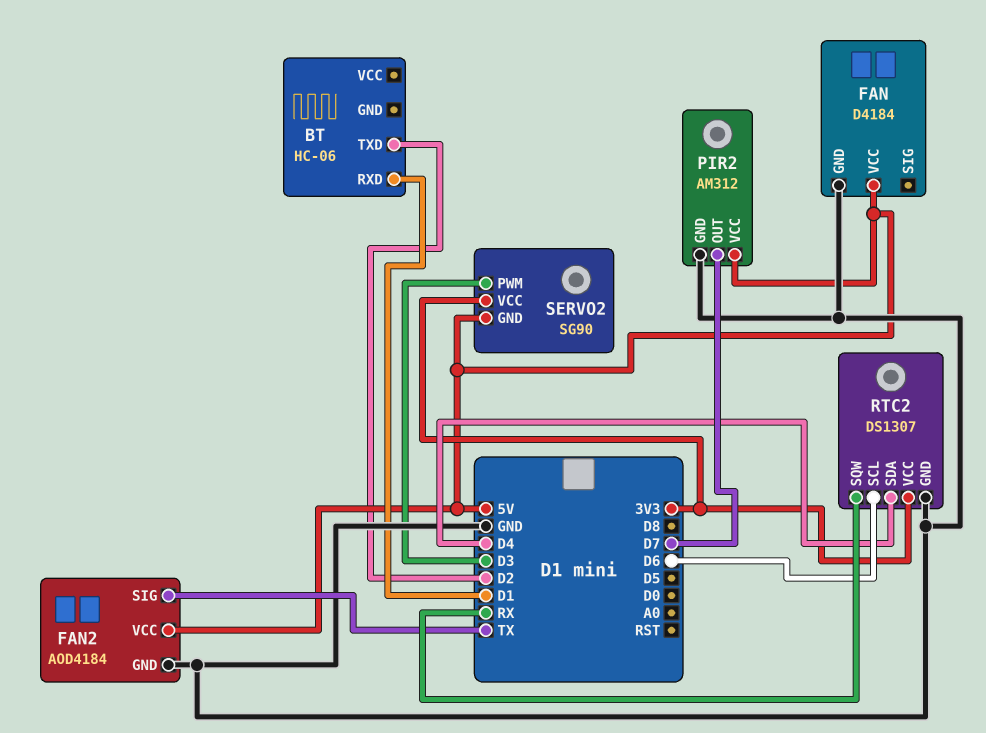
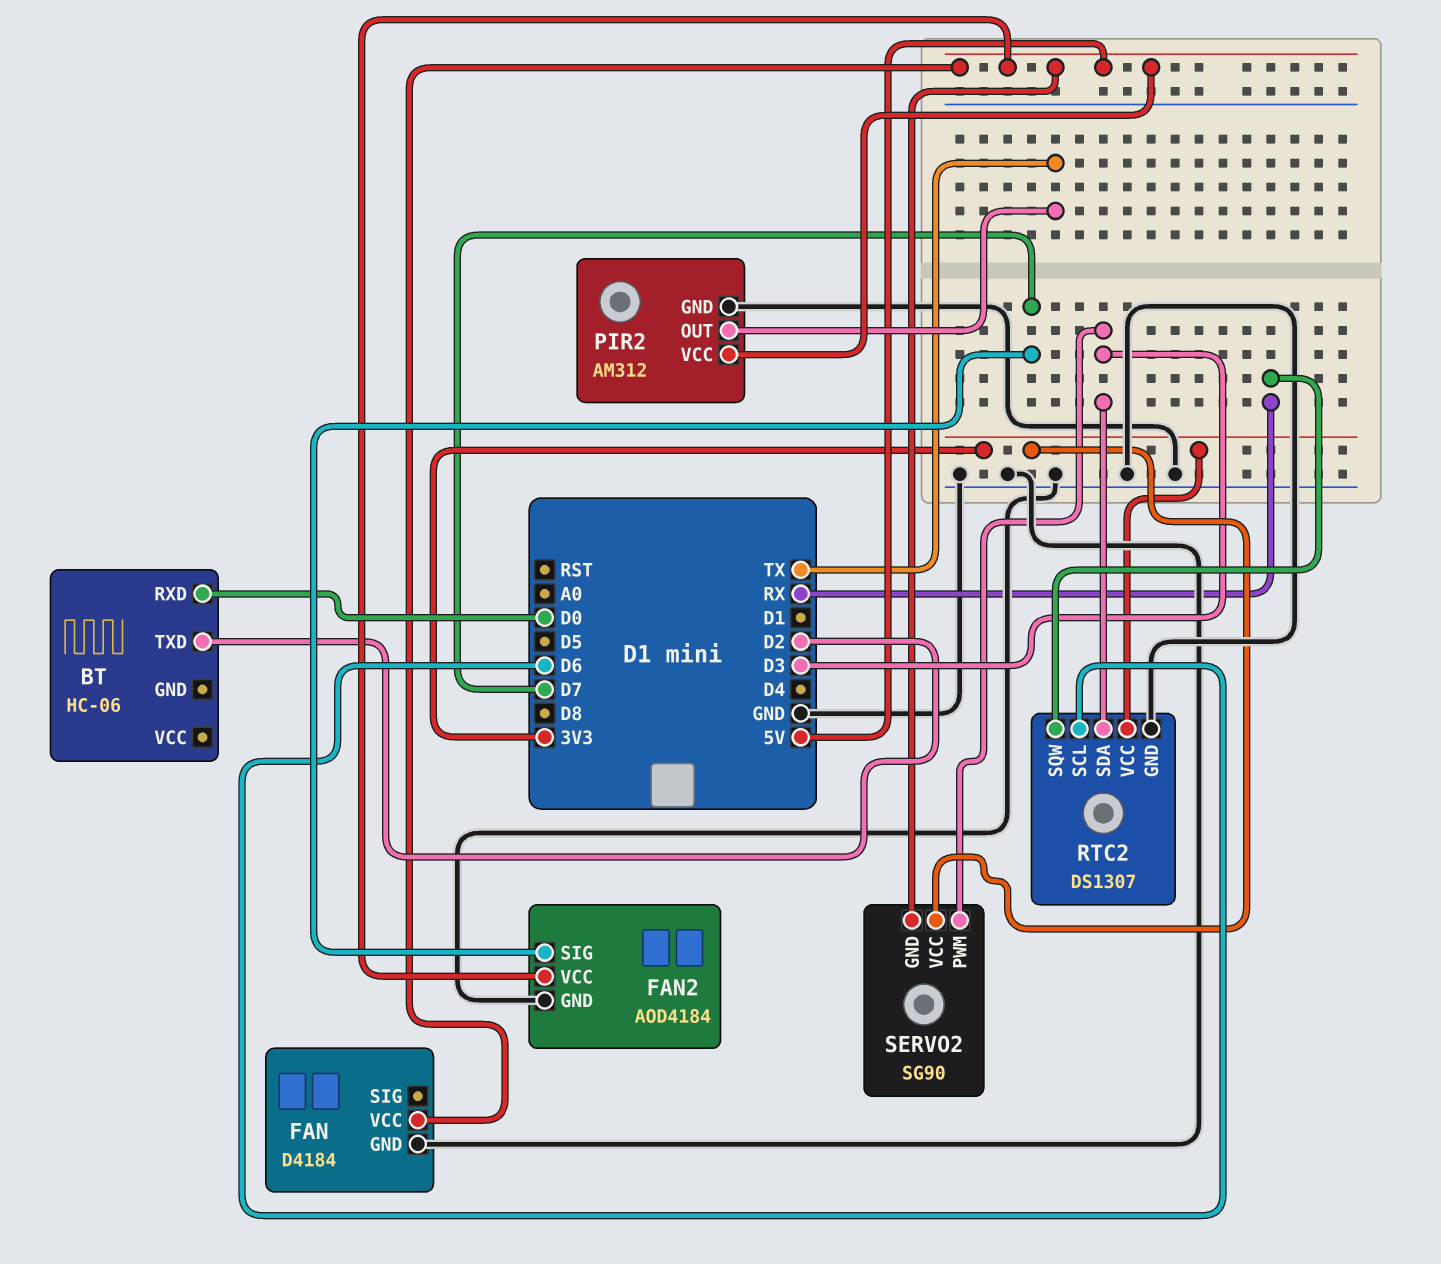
BT pin RXD: D1 -> D0
FAN2 pin SIG: TX -> D7
PIR2 pin OUT: D7 -> TX
RTC2 pin SDA: D4 -> D3

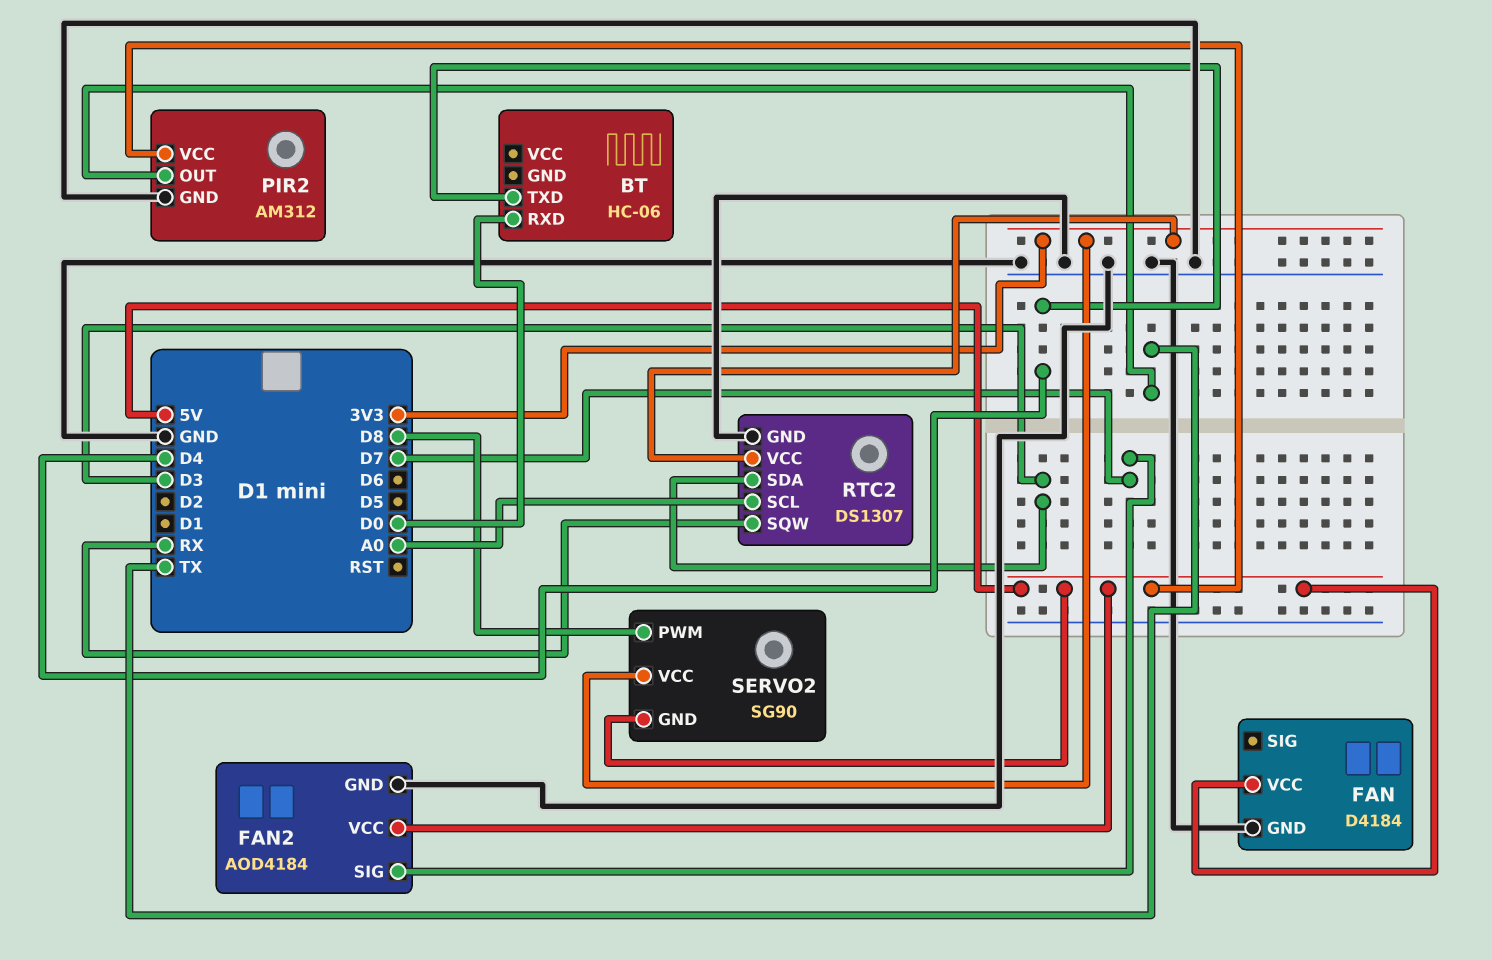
BT pin TXD: D2 -> D4
RTC2 pin SCL: D6 -> A0
SERVO2 pin PWM: D3 -> D8

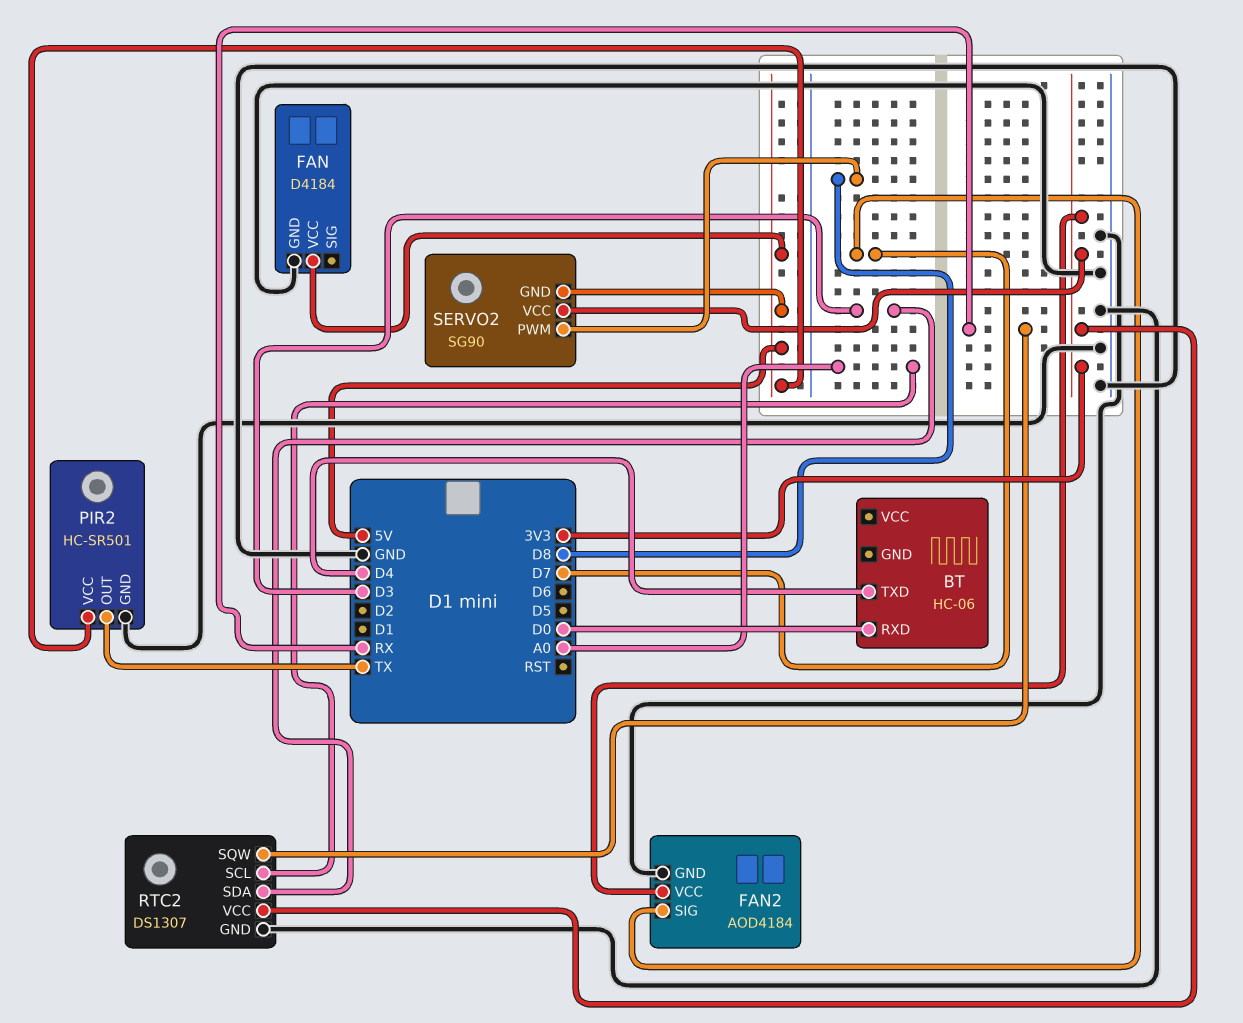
FAN2 pin VCC: 5V -> 3V3
PIR2: AM312 -> HC-SR501

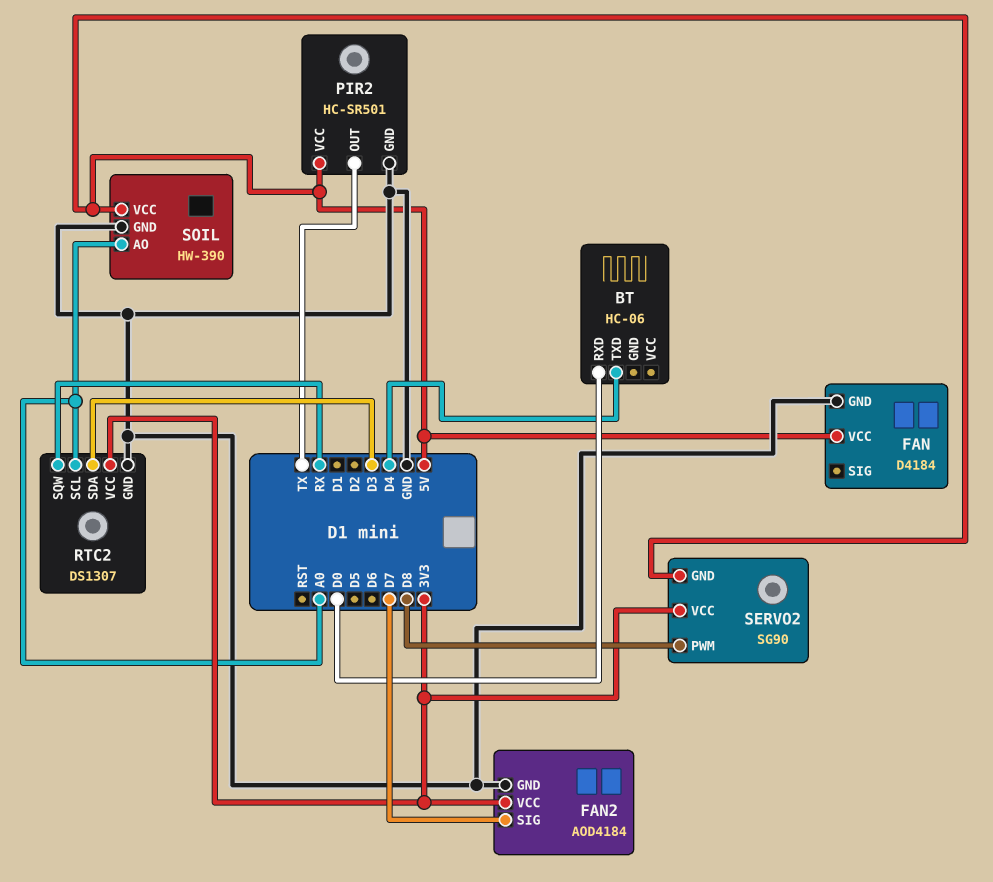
SOIL: none -> HW-390
SOIL pin AO: none -> A0
SOIL pin GND: none -> GND
SOIL pin VCC: none -> 5V

